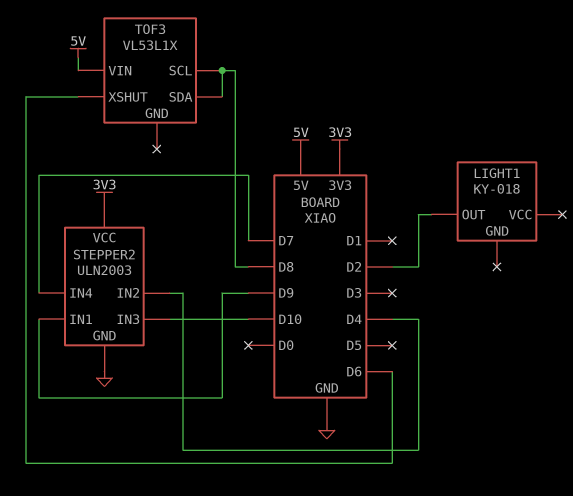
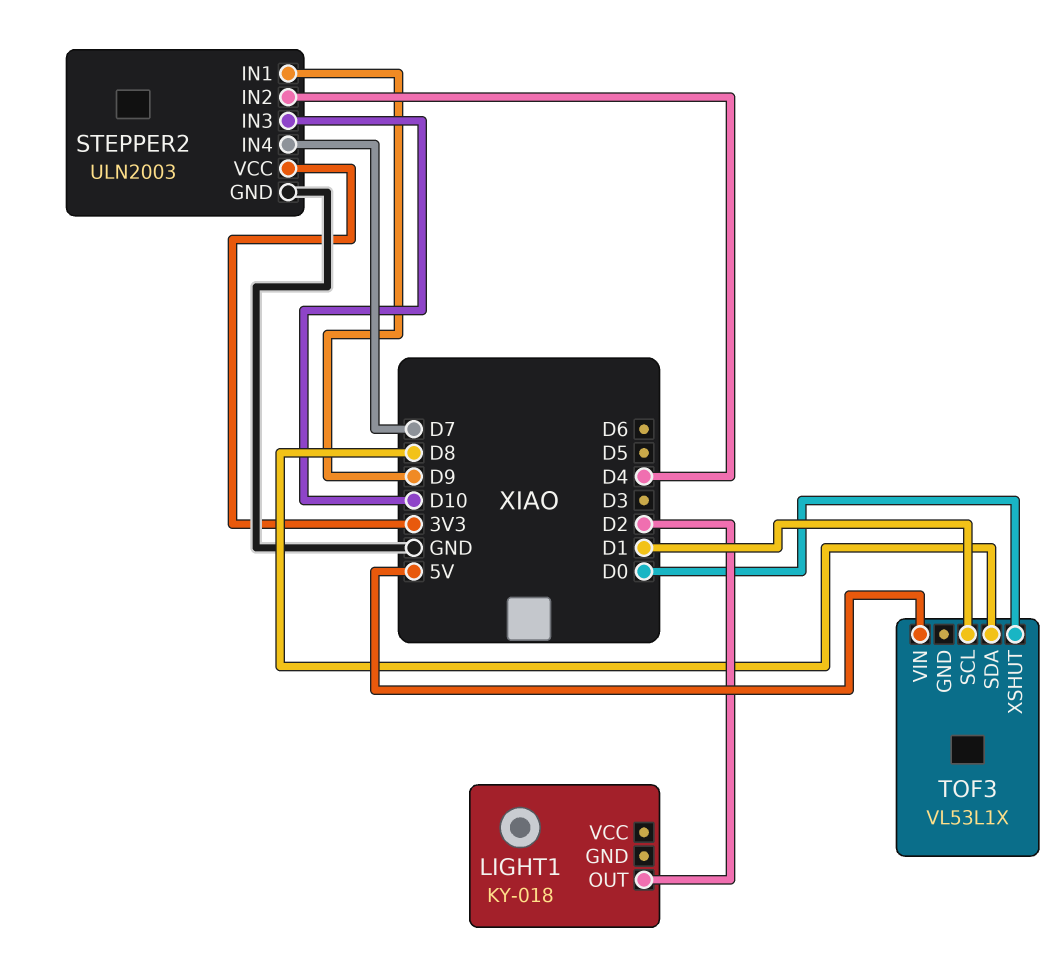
TOF3 pin SCL: D8 -> D1
TOF3 pin XSHUT: D6 -> D0

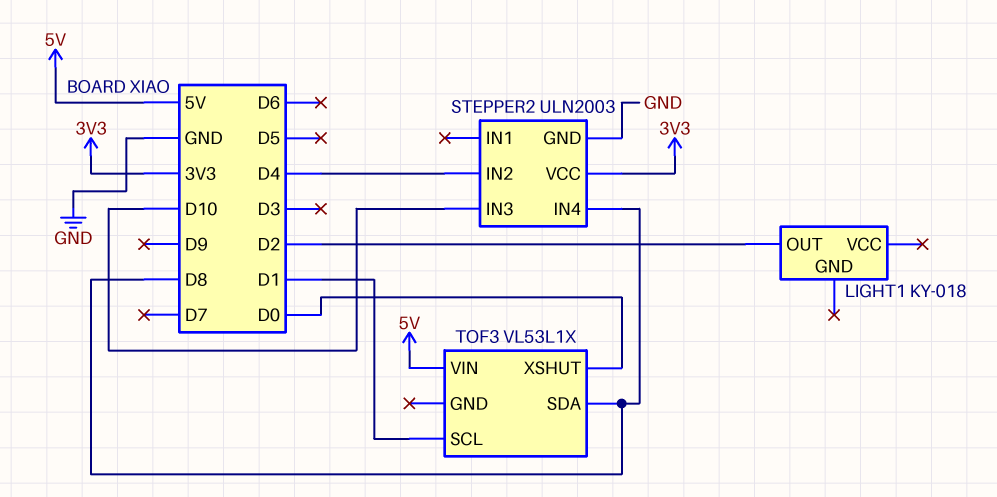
STEPPER2 pin IN1: D9 -> none
STEPPER2 pin IN4: D7 -> D8

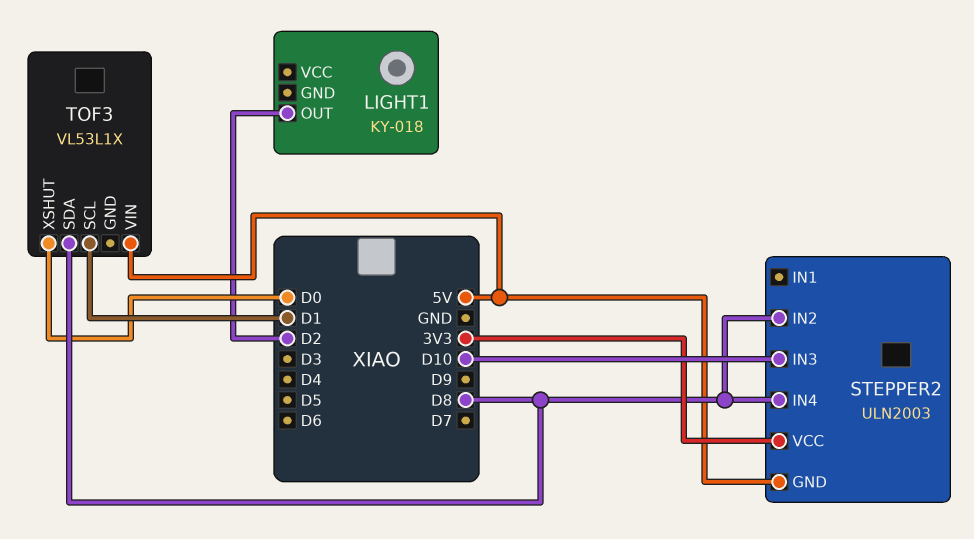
STEPPER2 pin GND: GND -> 5V
STEPPER2 pin IN2: D4 -> D8

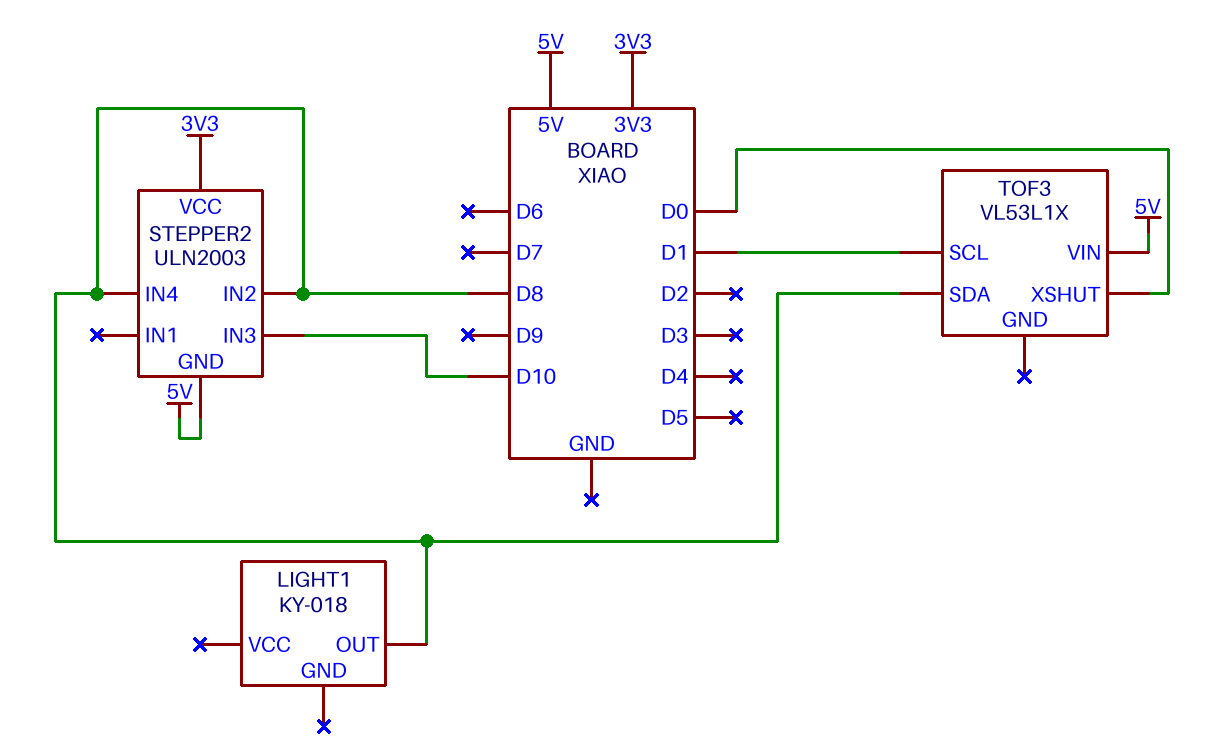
LIGHT1 pin OUT: D2 -> D8

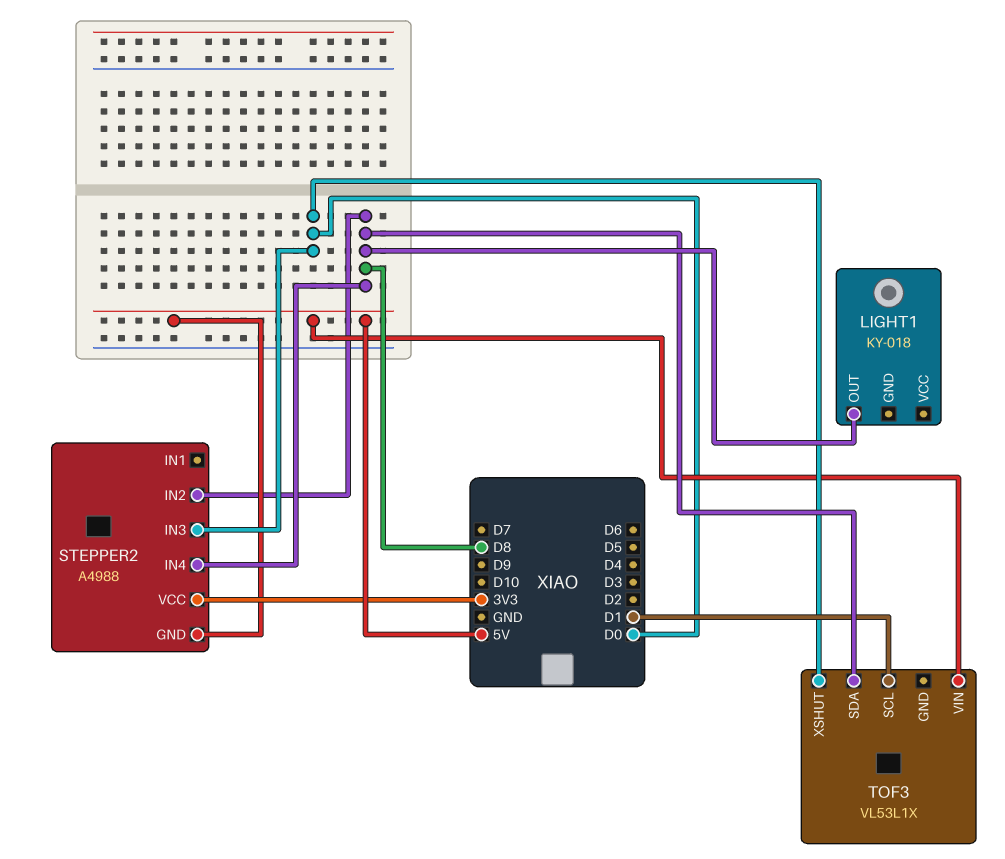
STEPPER2: ULN2003 -> A4988
STEPPER2 pin IN3: D10 -> D0

